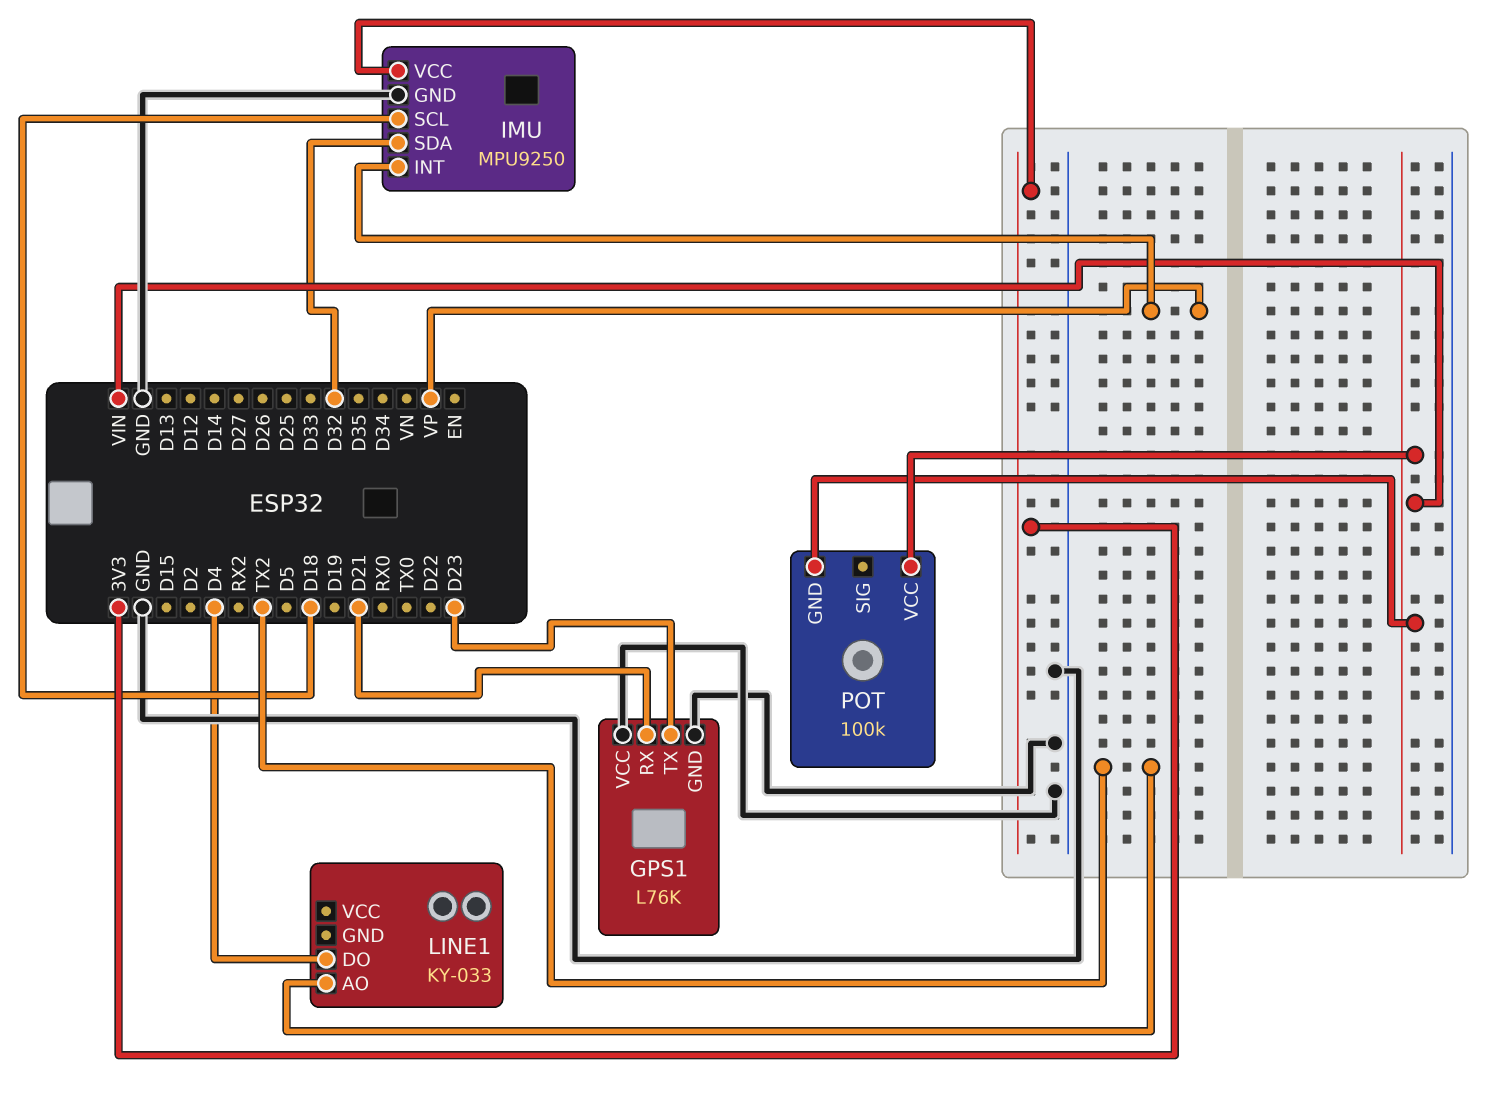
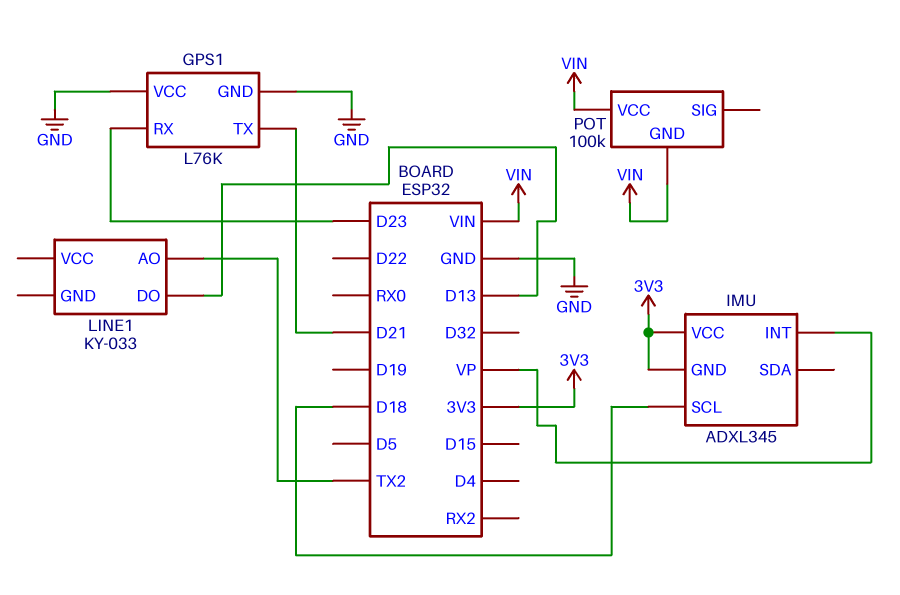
GPS1 pin RX: D21 -> D23
GPS1 pin TX: D23 -> D21
IMU: MPU9250 -> ADXL345
IMU pin GND: GND -> 3V3
IMU pin SDA: D32 -> none
LINE1 pin DO: D4 -> D13

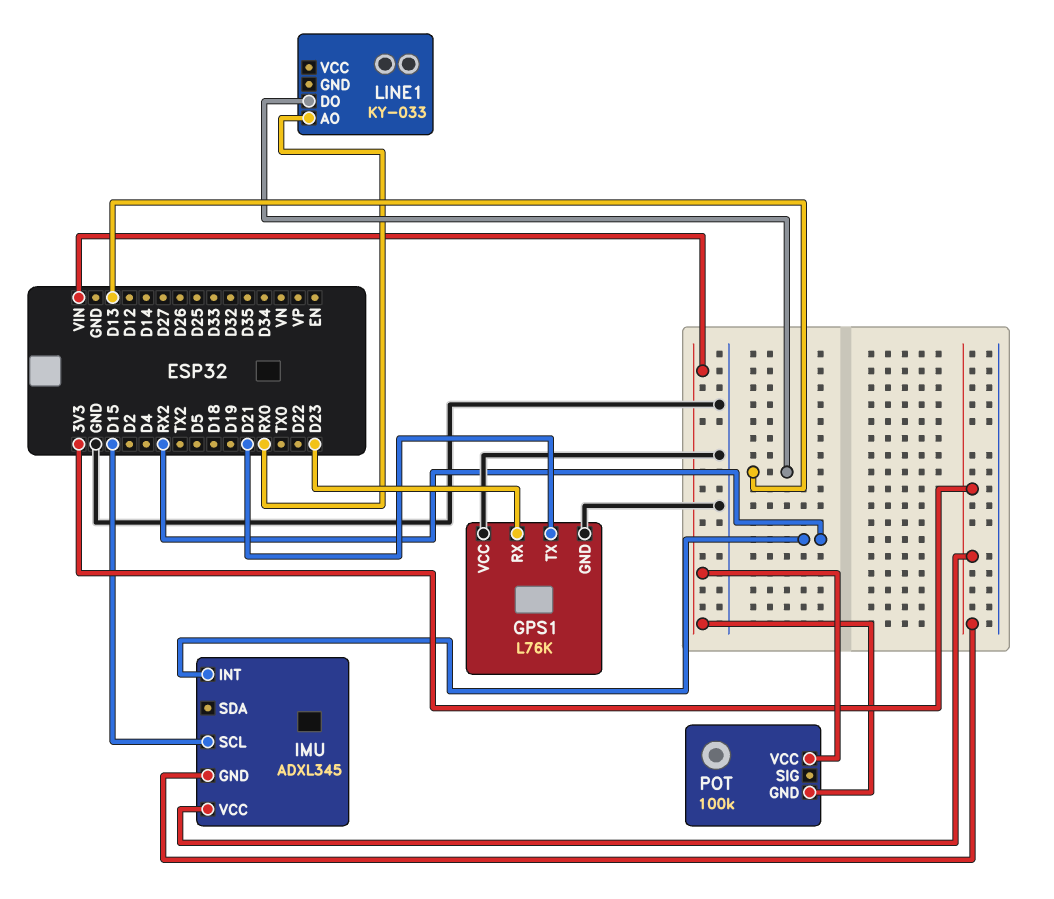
IMU pin INT: VP -> RX2
IMU pin SCL: D18 -> D15
LINE1 pin AO: TX2 -> RX0

